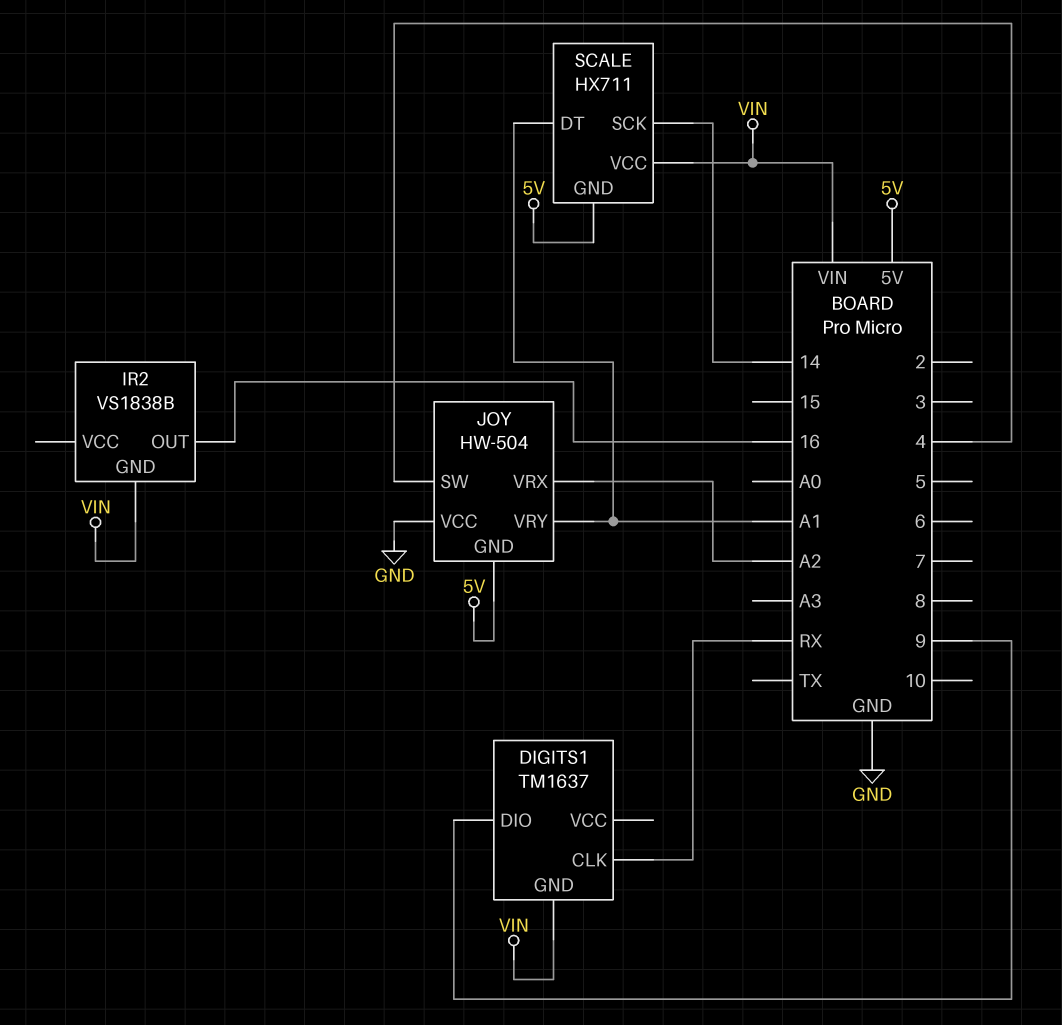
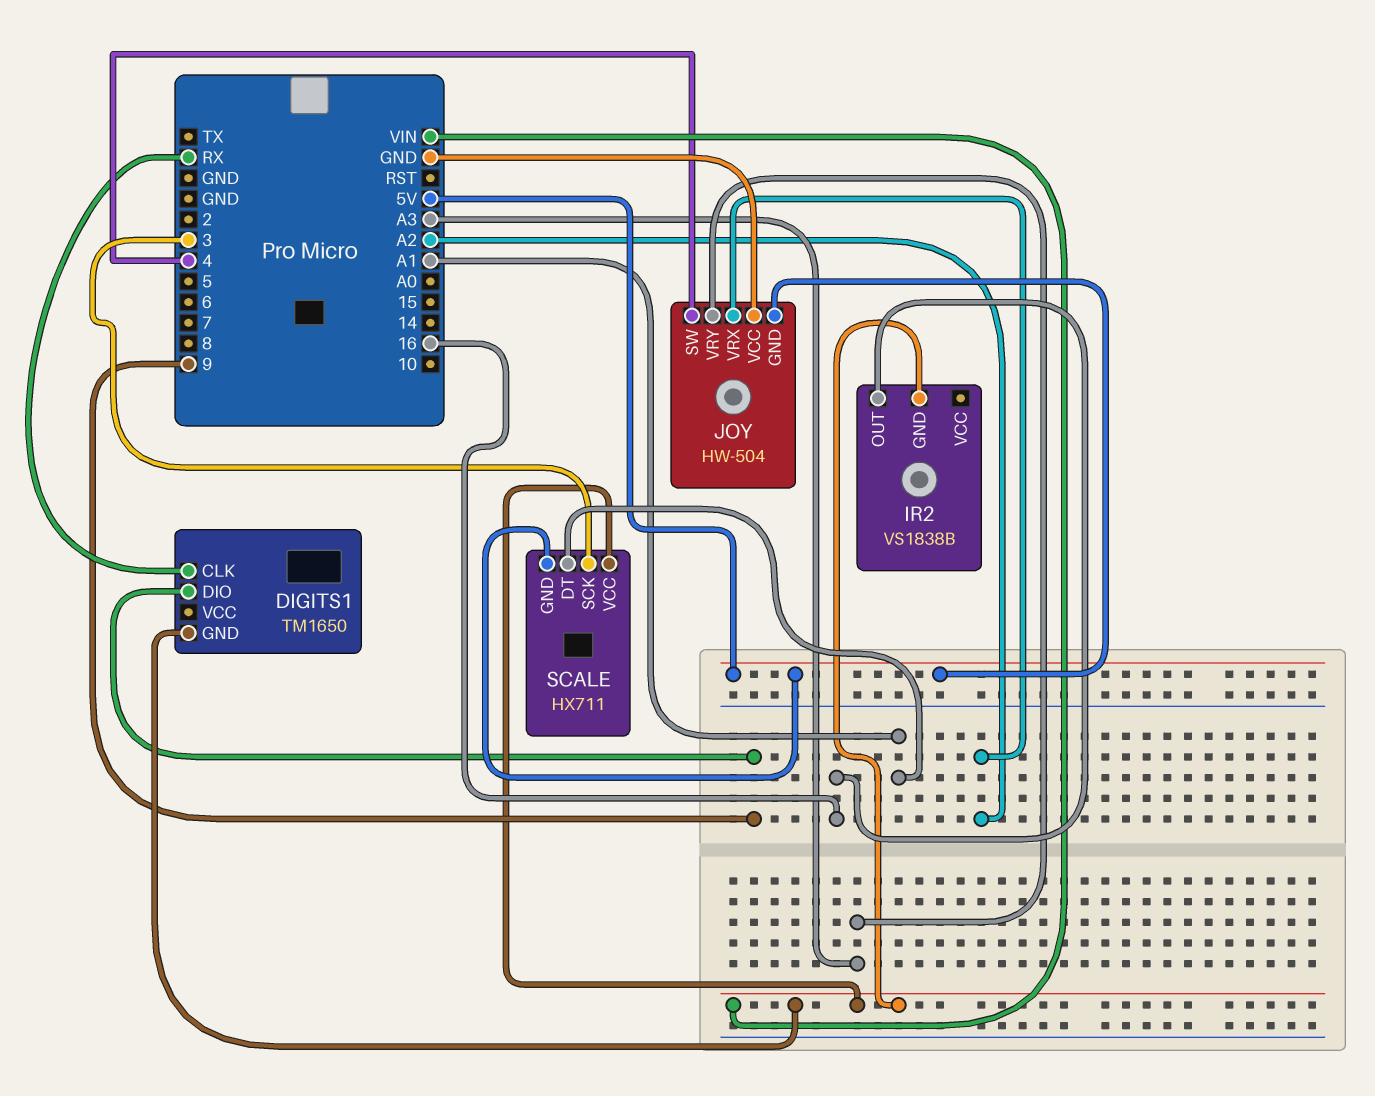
DIGITS1: TM1637 -> TM1650
JOY pin VRY: A1 -> A3
SCALE pin SCK: 14 -> 3

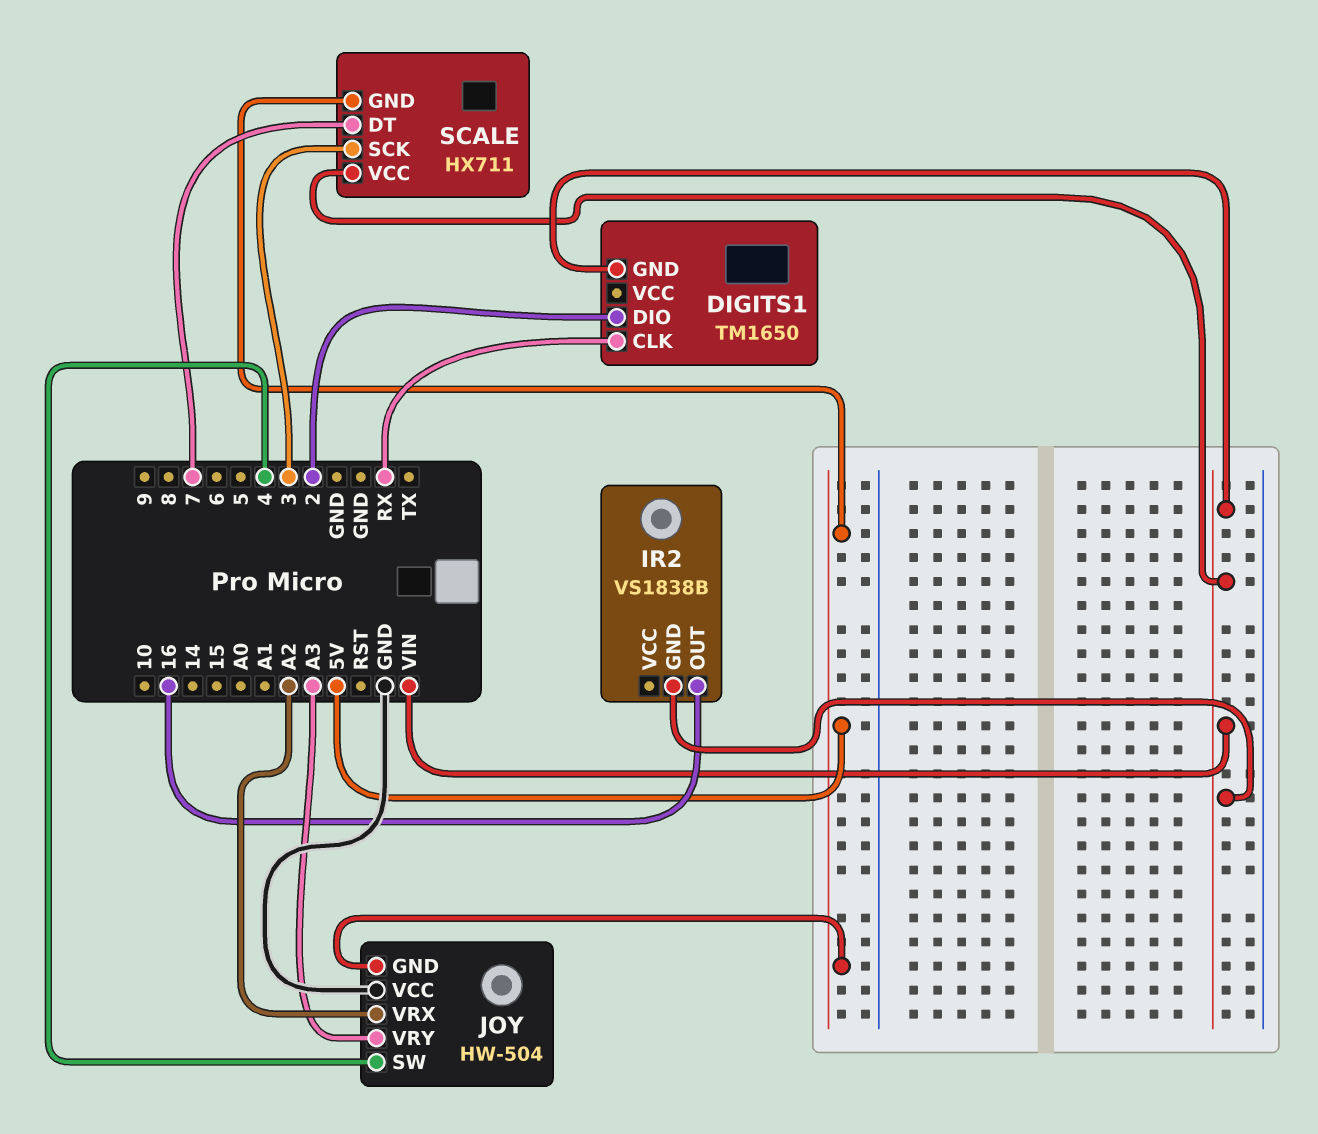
DIGITS1 pin DIO: 9 -> 2
SCALE pin DT: A1 -> 7

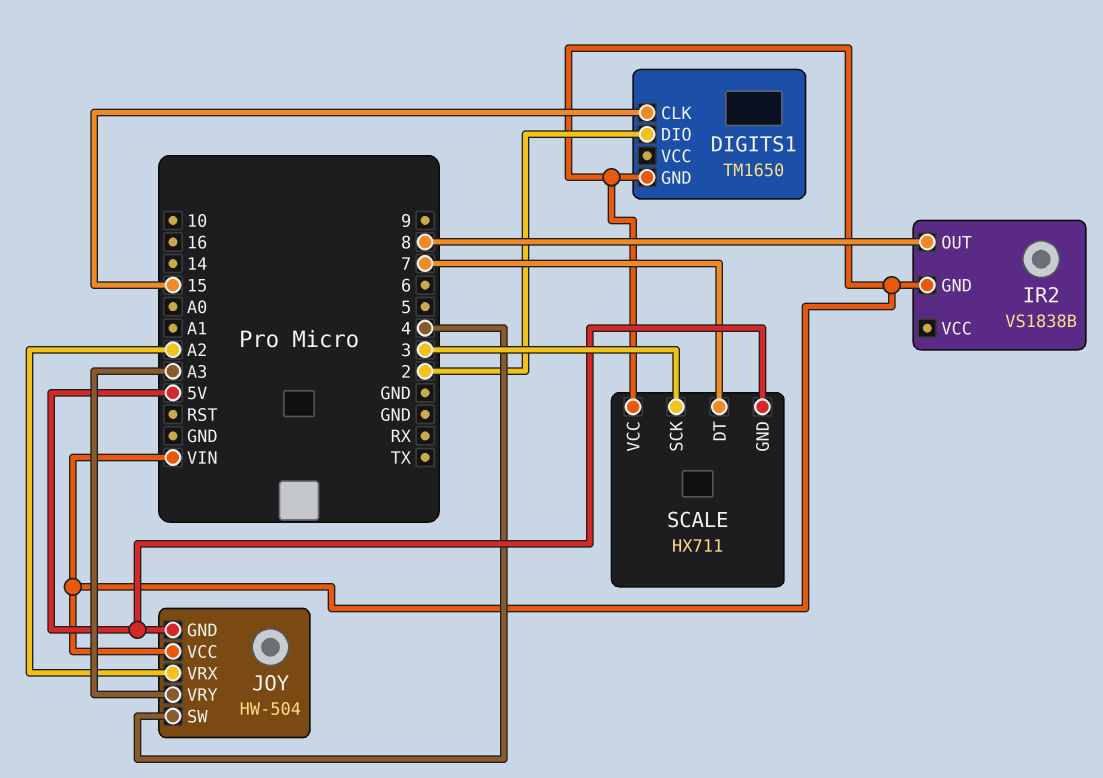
DIGITS1 pin CLK: RX -> 15
IR2 pin OUT: 16 -> 8
JOY pin VCC: GND -> VIN

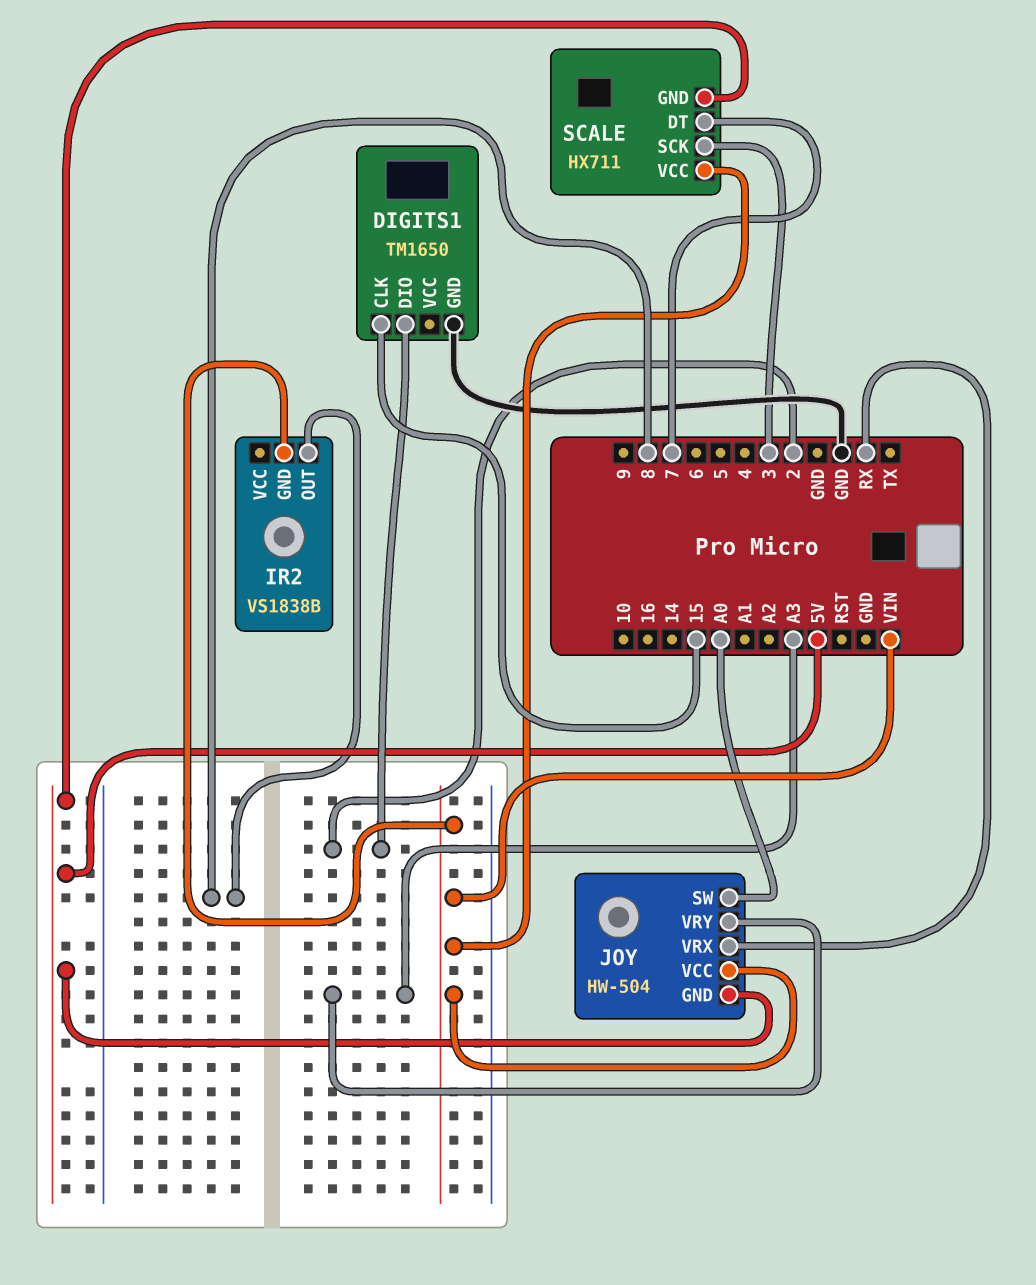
DIGITS1 pin GND: VIN -> GND
JOY pin SW: 4 -> A0
JOY pin VRX: A2 -> RX

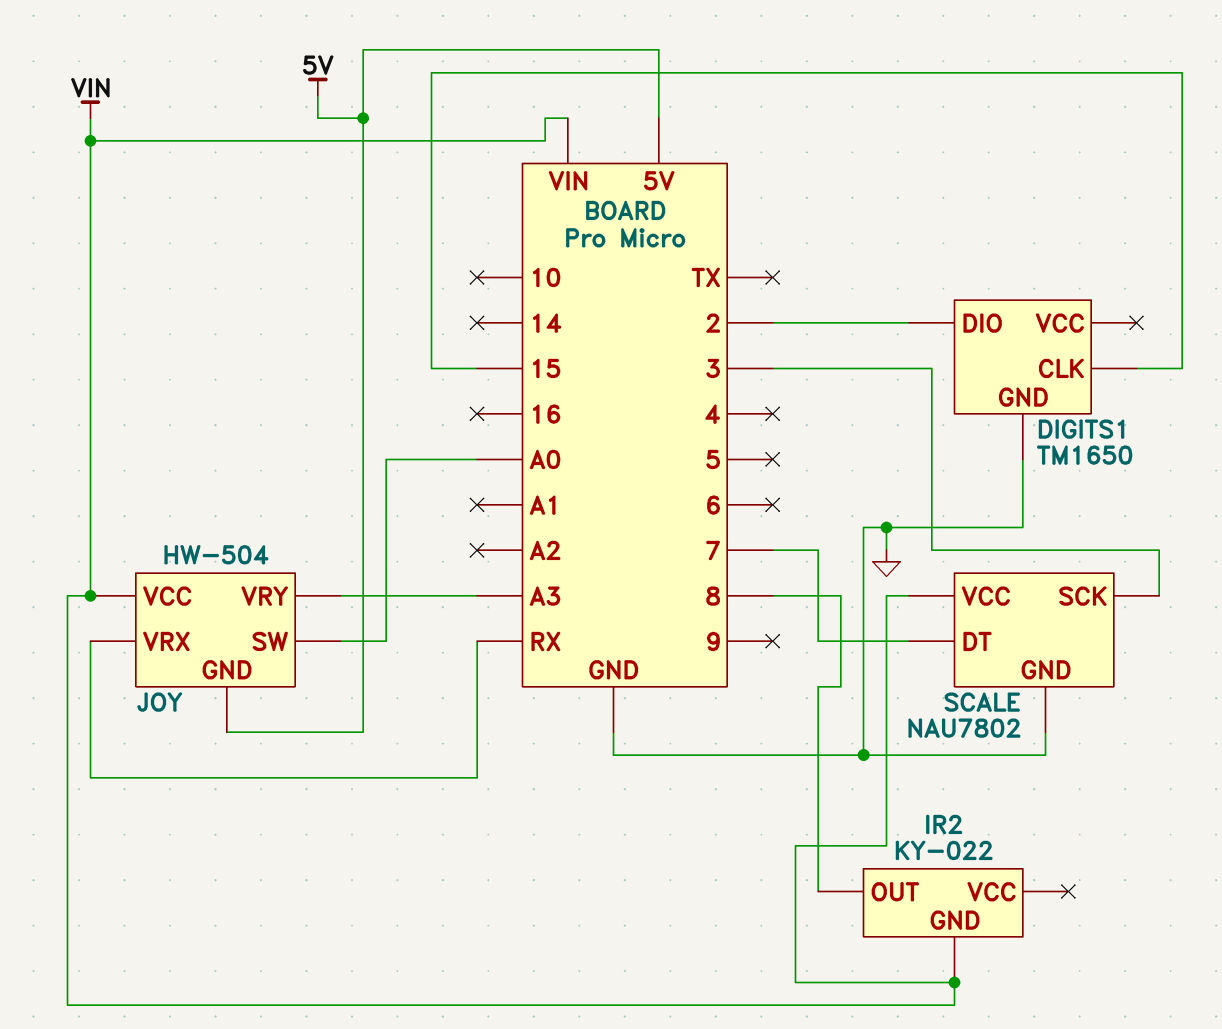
IR2: VS1838B -> KY-022
SCALE: HX711 -> NAU7802
SCALE pin GND: 5V -> GND

